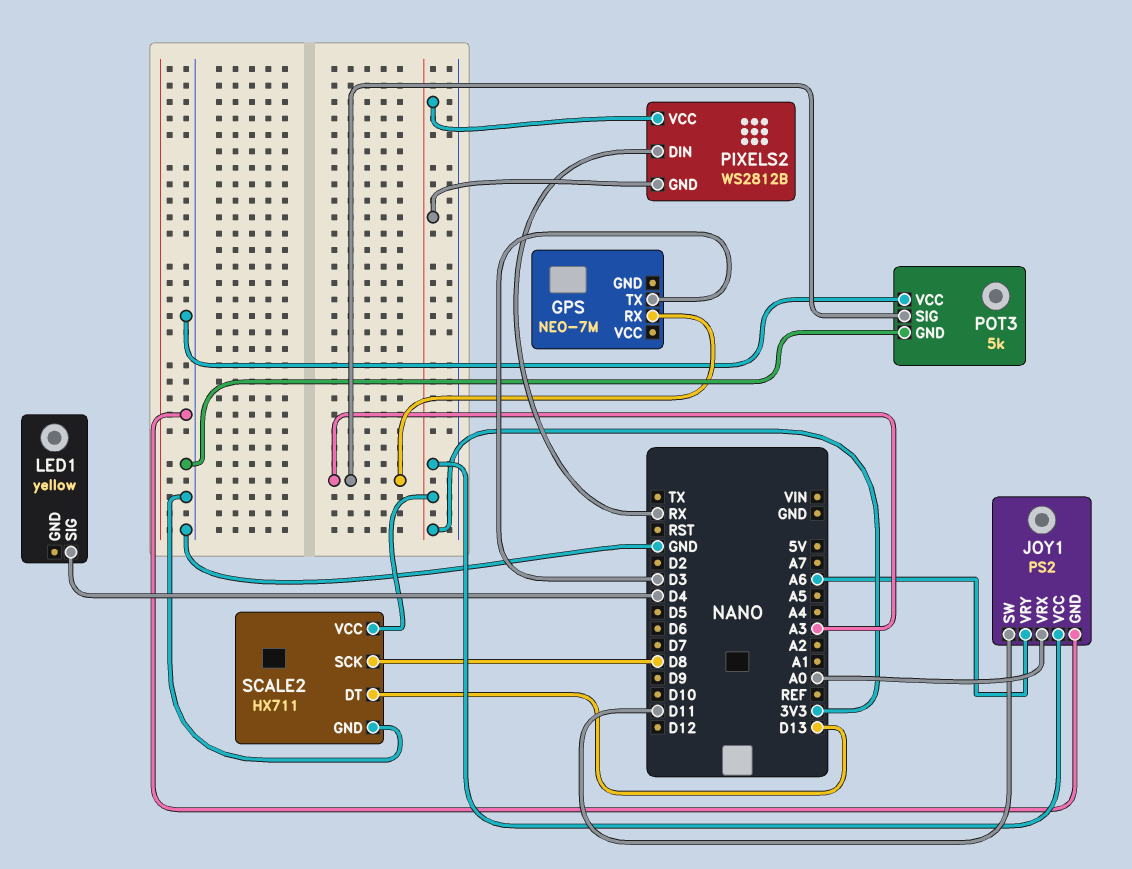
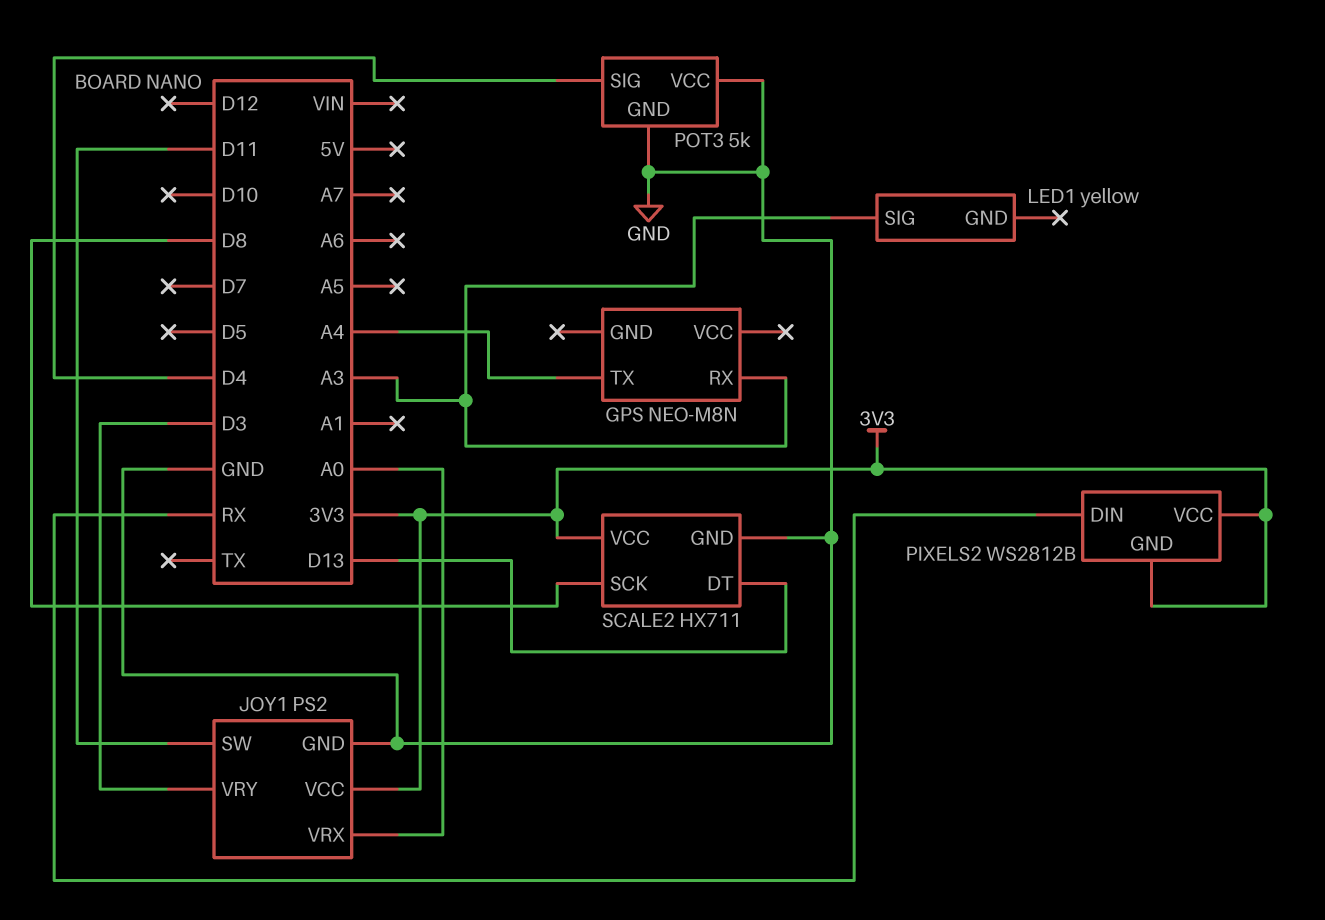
GPS: NEO-7M -> NEO-M8N
GPS pin TX: D3 -> A4
JOY1 pin VRY: A6 -> D3
LED1 pin SIG: D4 -> A3
POT3 pin SIG: A3 -> D4

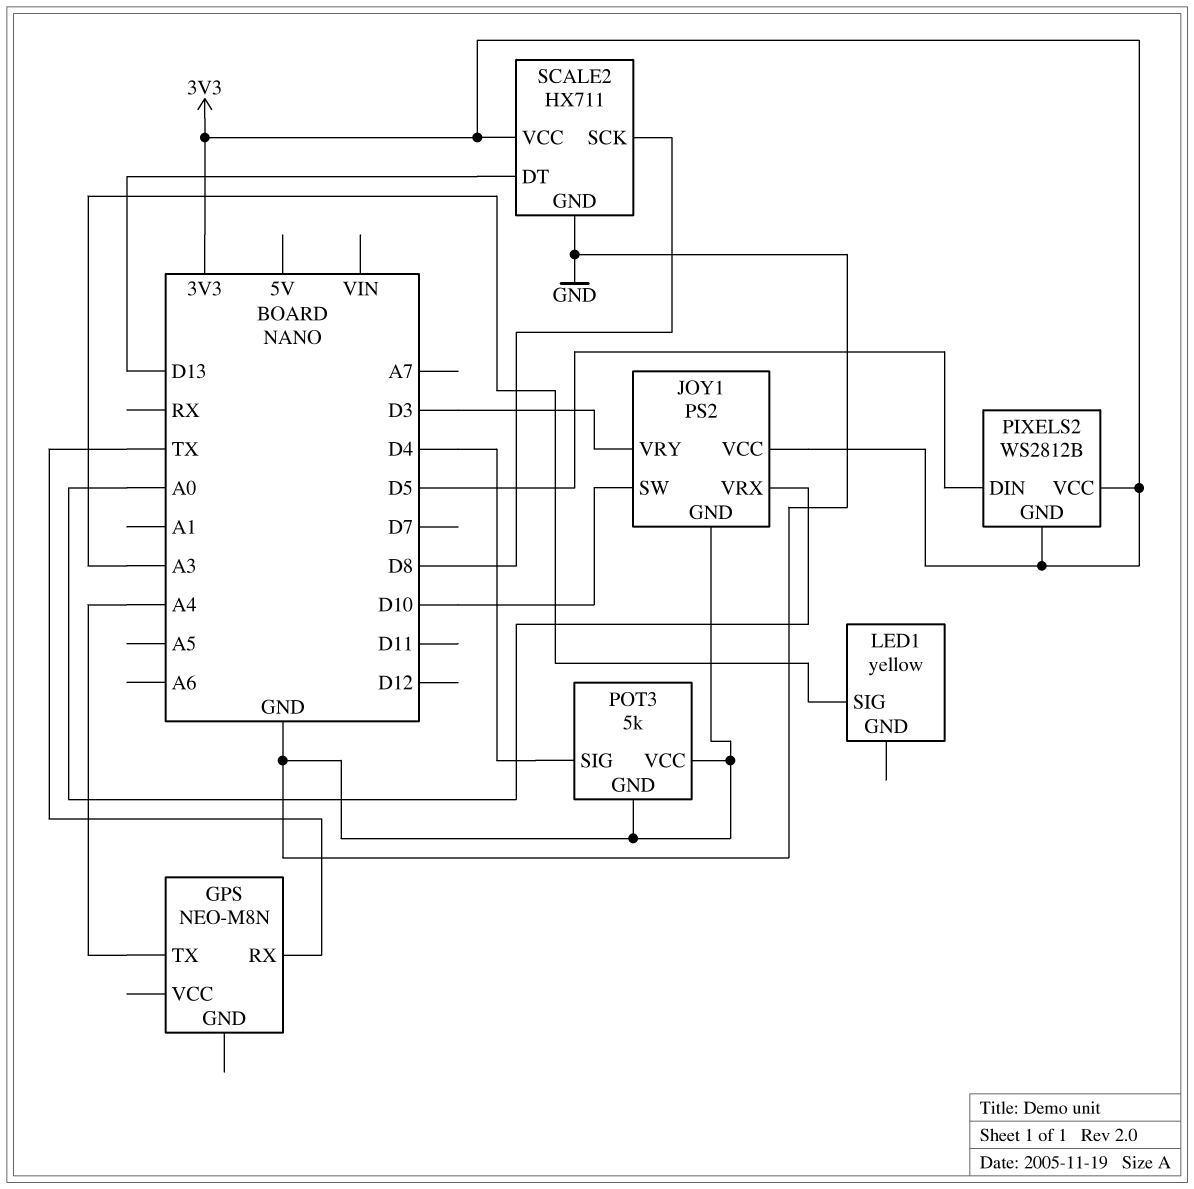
GPS pin RX: A3 -> TX
JOY1 pin SW: D11 -> D10
PIXELS2 pin DIN: RX -> D5

